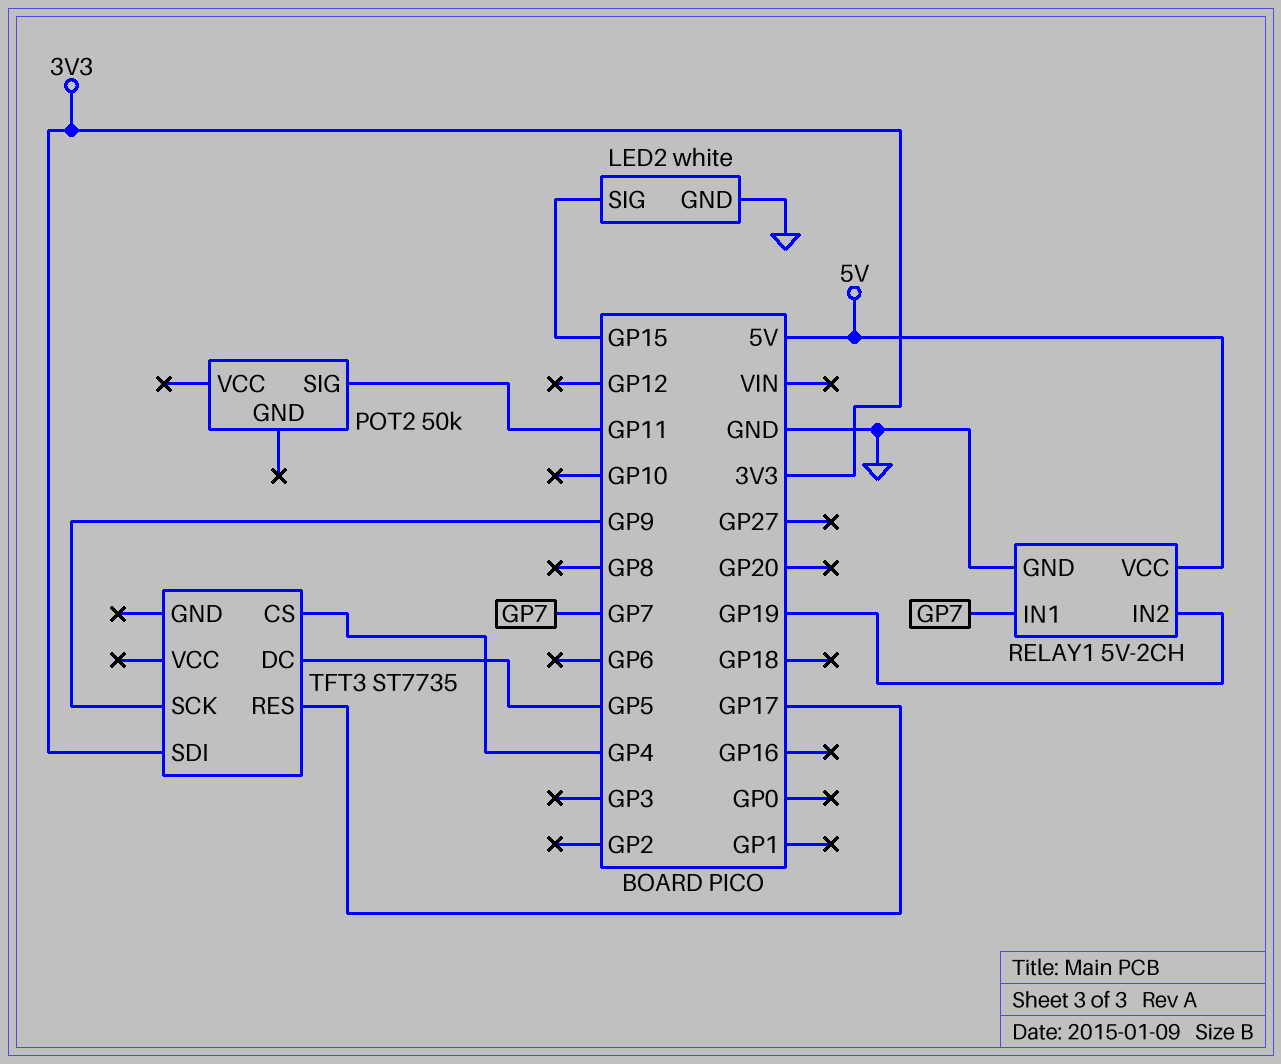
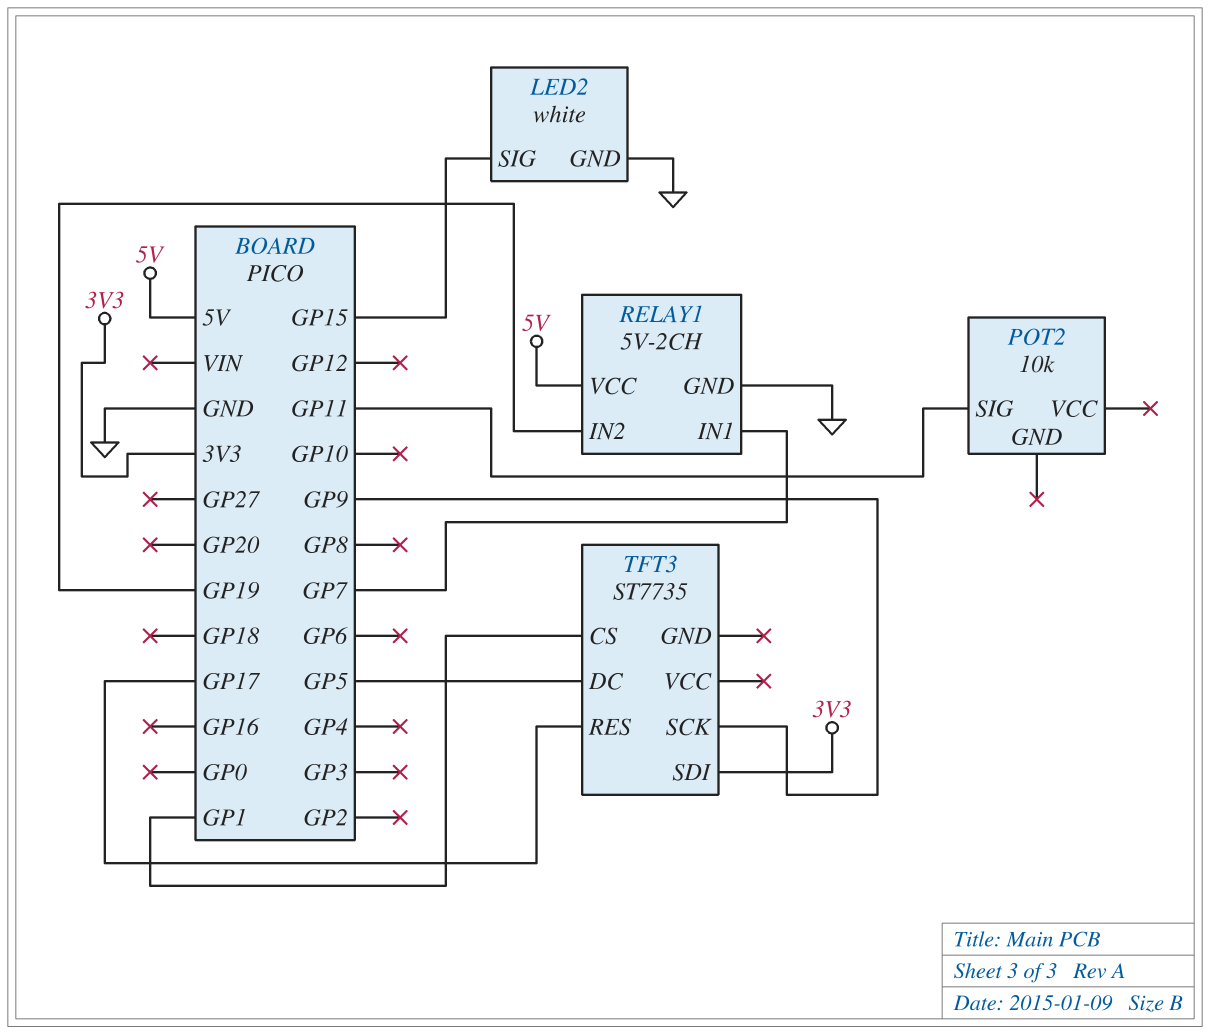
POT2: 50k -> 10k
TFT3 pin CS: GP4 -> GP1

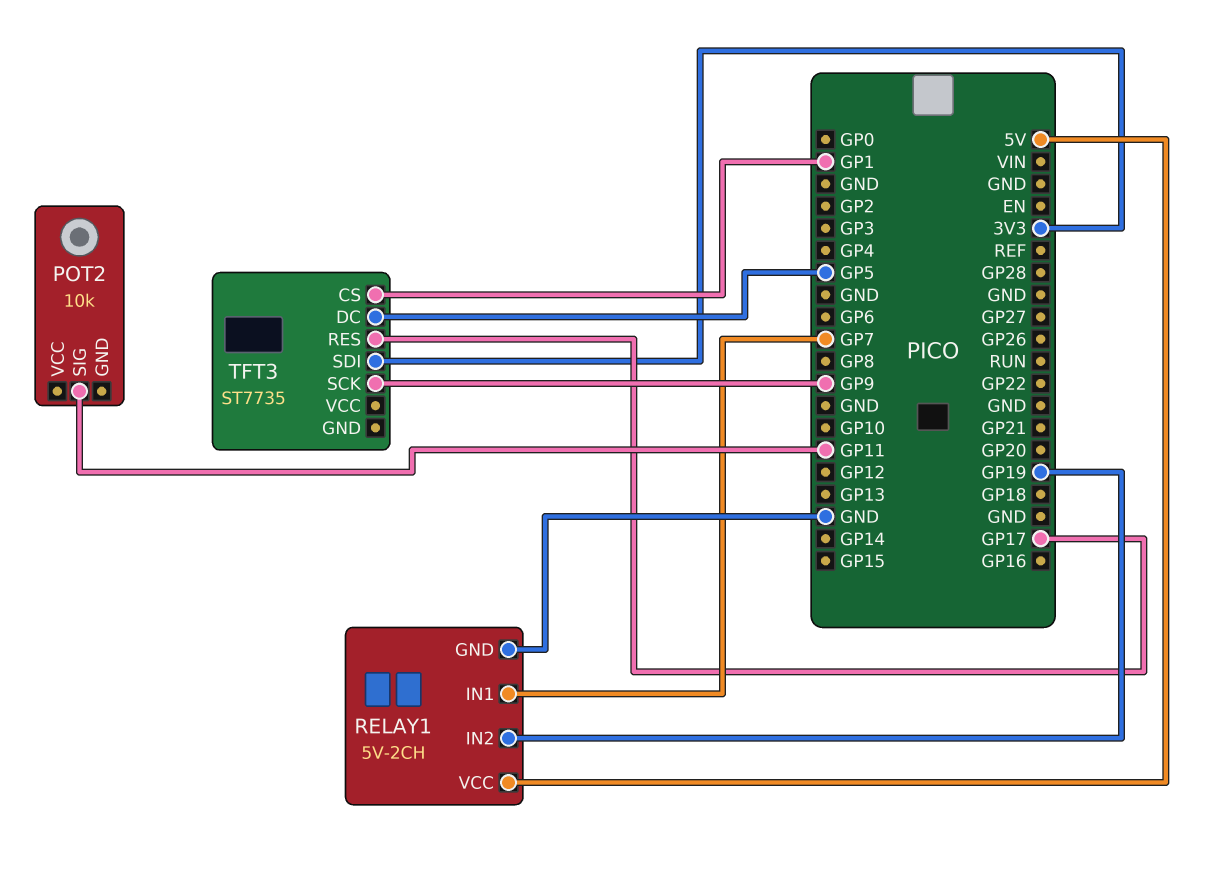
LED2: white -> none
LED2 pin GND: GND -> none
LED2 pin SIG: GP15 -> none

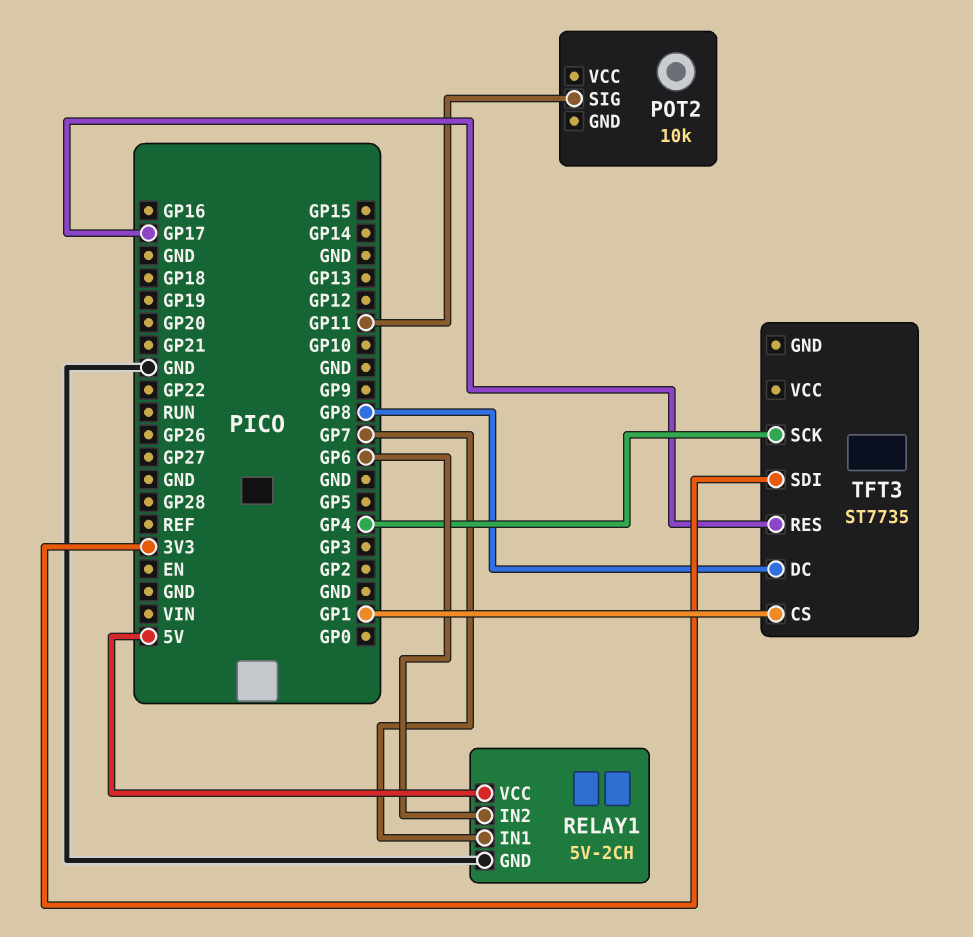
RELAY1 pin IN2: GP19 -> GP6
TFT3 pin DC: GP5 -> GP8
TFT3 pin SCK: GP9 -> GP4

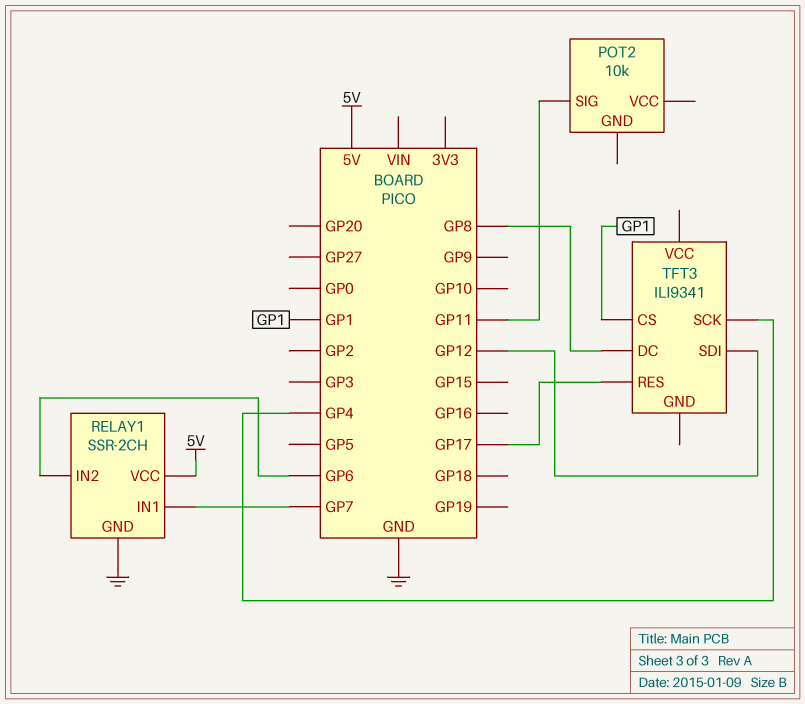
RELAY1: 5V-2CH -> SSR-2CH
TFT3: ST7735 -> ILI9341
TFT3 pin SDI: 3V3 -> GP12

